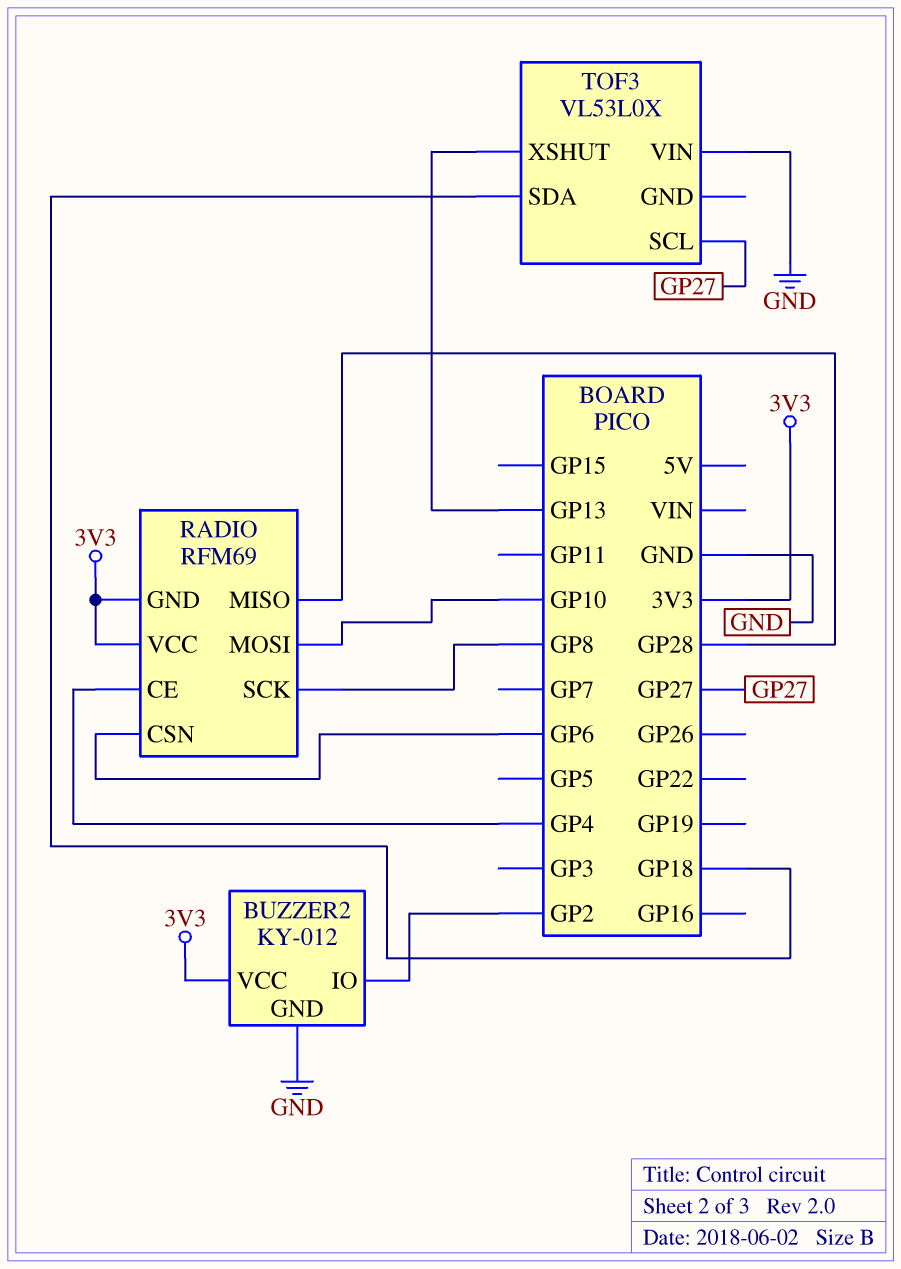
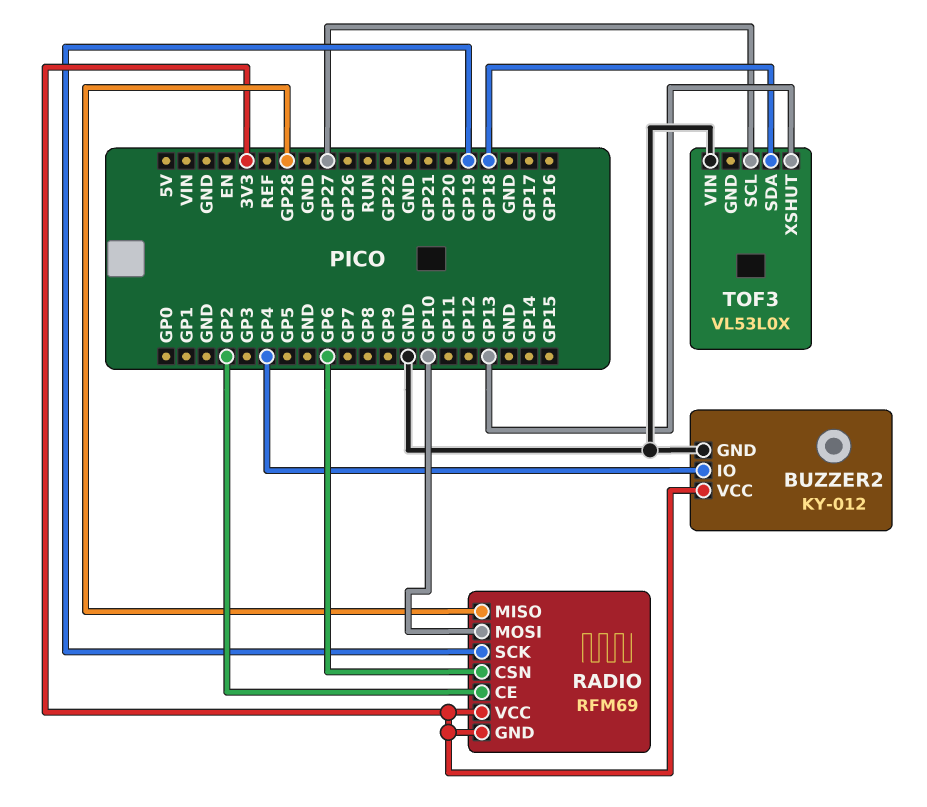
BUZZER2 pin IO: GP2 -> GP4
RADIO pin CE: GP4 -> GP2
RADIO pin SCK: GP8 -> GP19

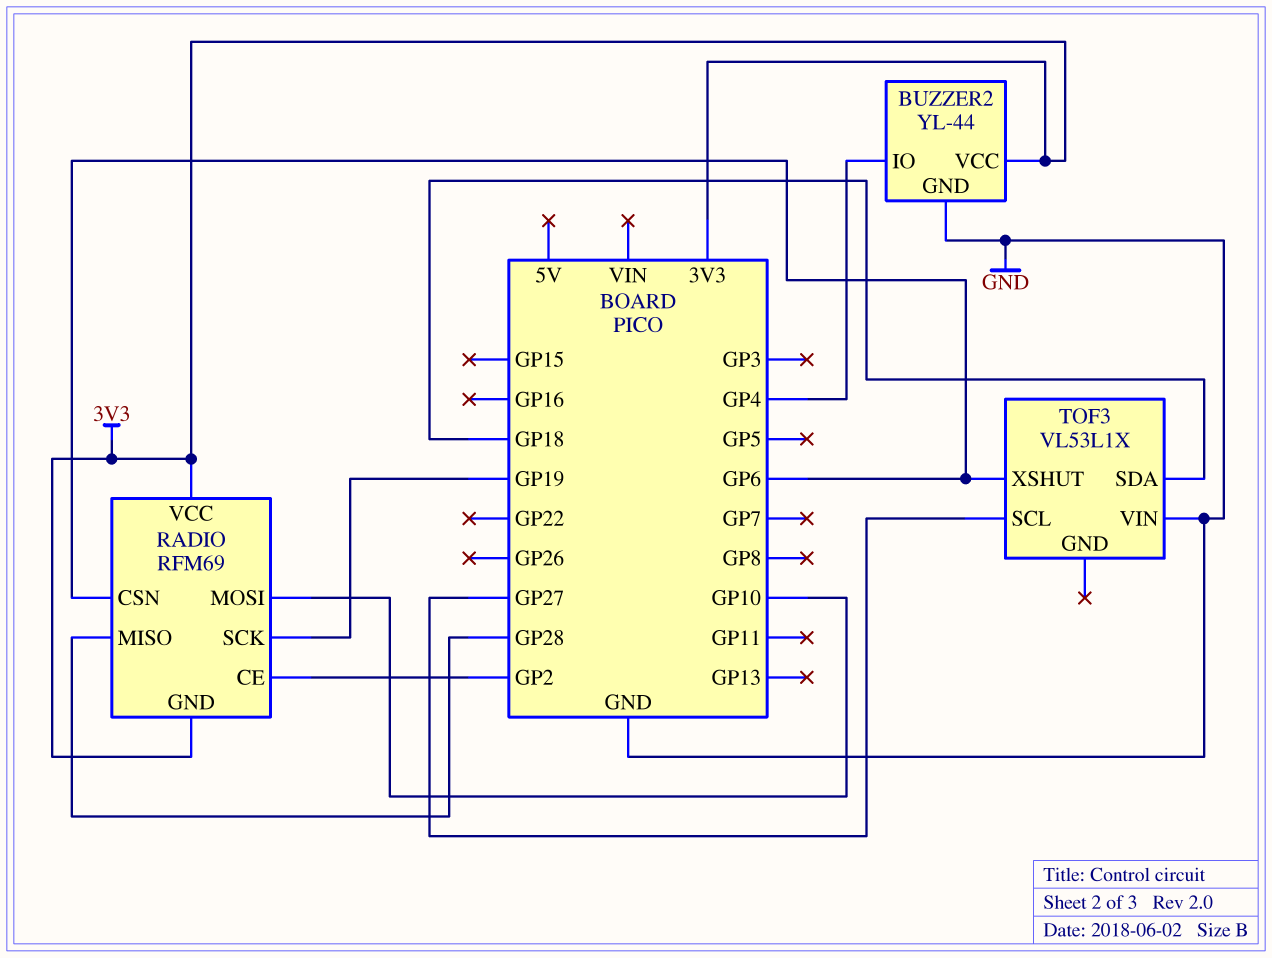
BUZZER2: KY-012 -> YL-44
TOF3: VL53L0X -> VL53L1X
TOF3 pin XSHUT: GP13 -> GP6

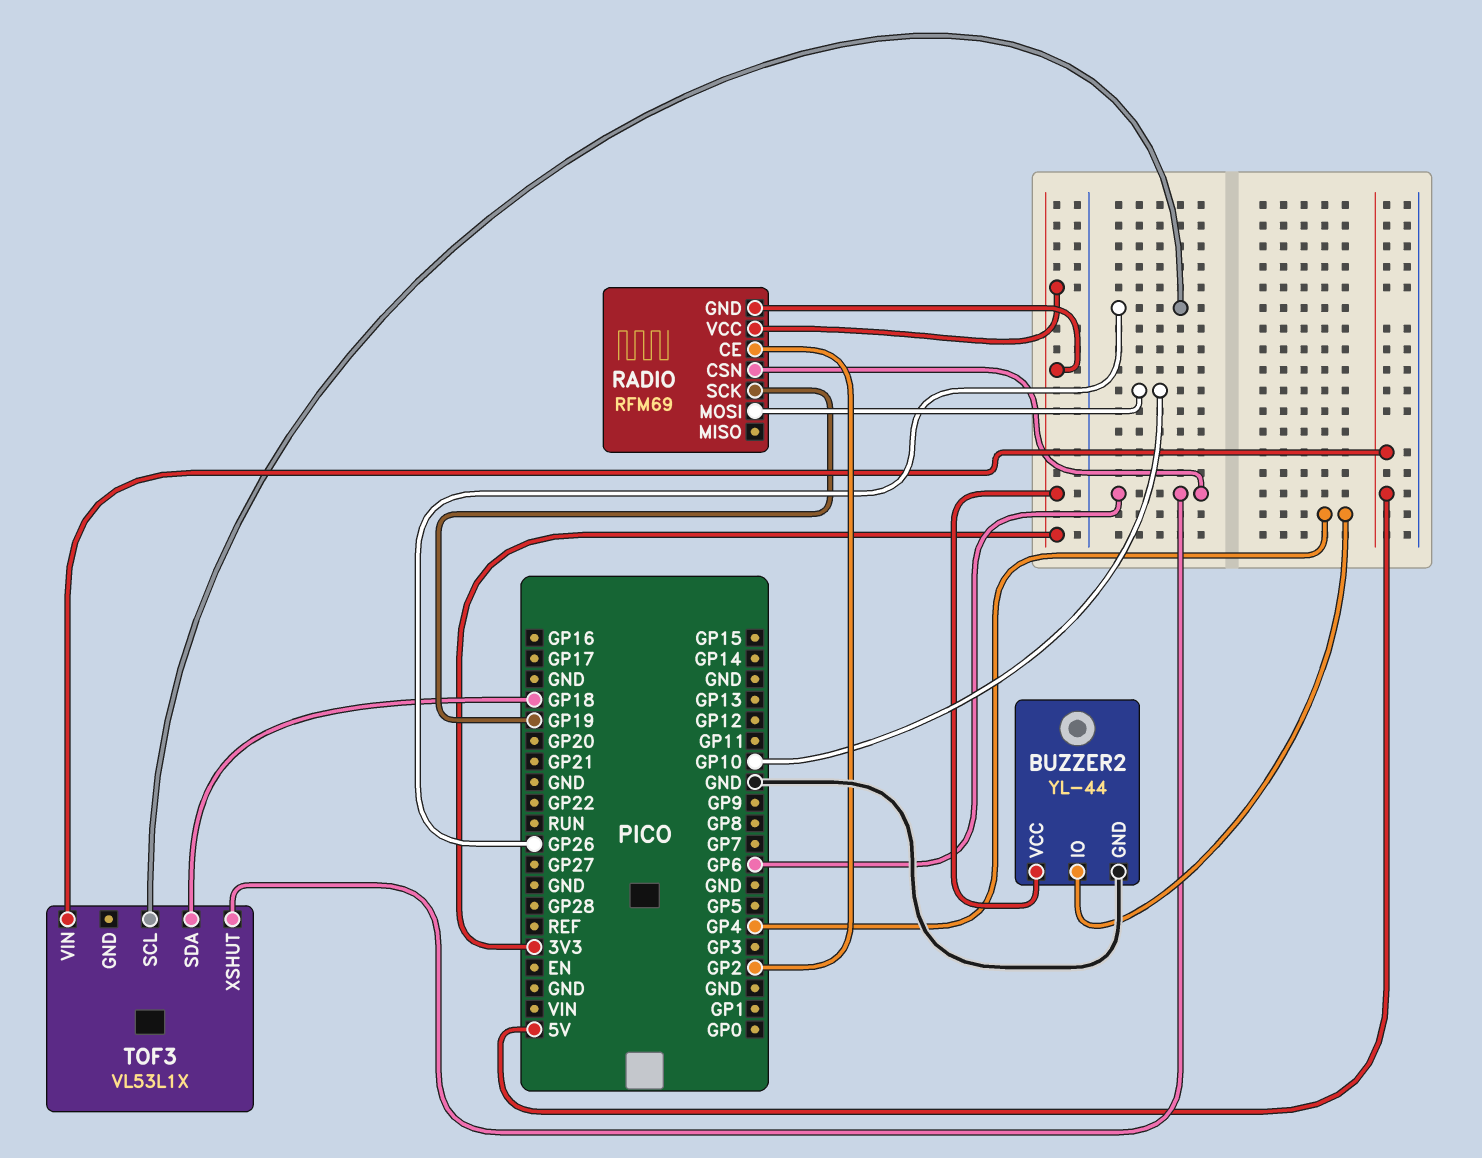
RADIO pin MISO: GP28 -> none
TOF3 pin SCL: GP27 -> GP26
TOF3 pin VIN: GND -> 5V

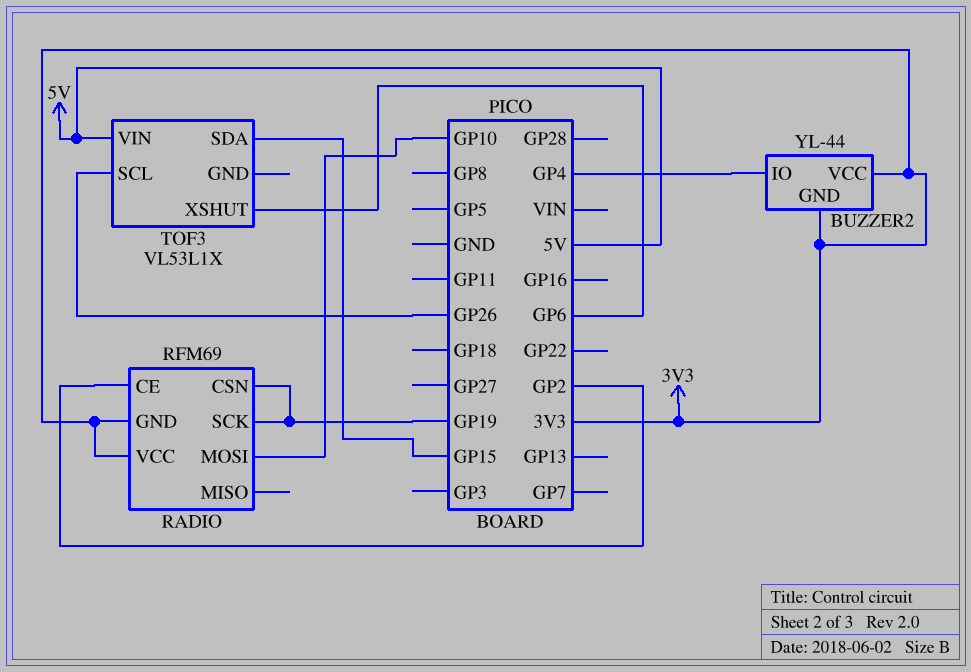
BUZZER2 pin GND: GND -> 3V3
RADIO pin CSN: GP6 -> GP19
TOF3 pin SDA: GP18 -> GP15

